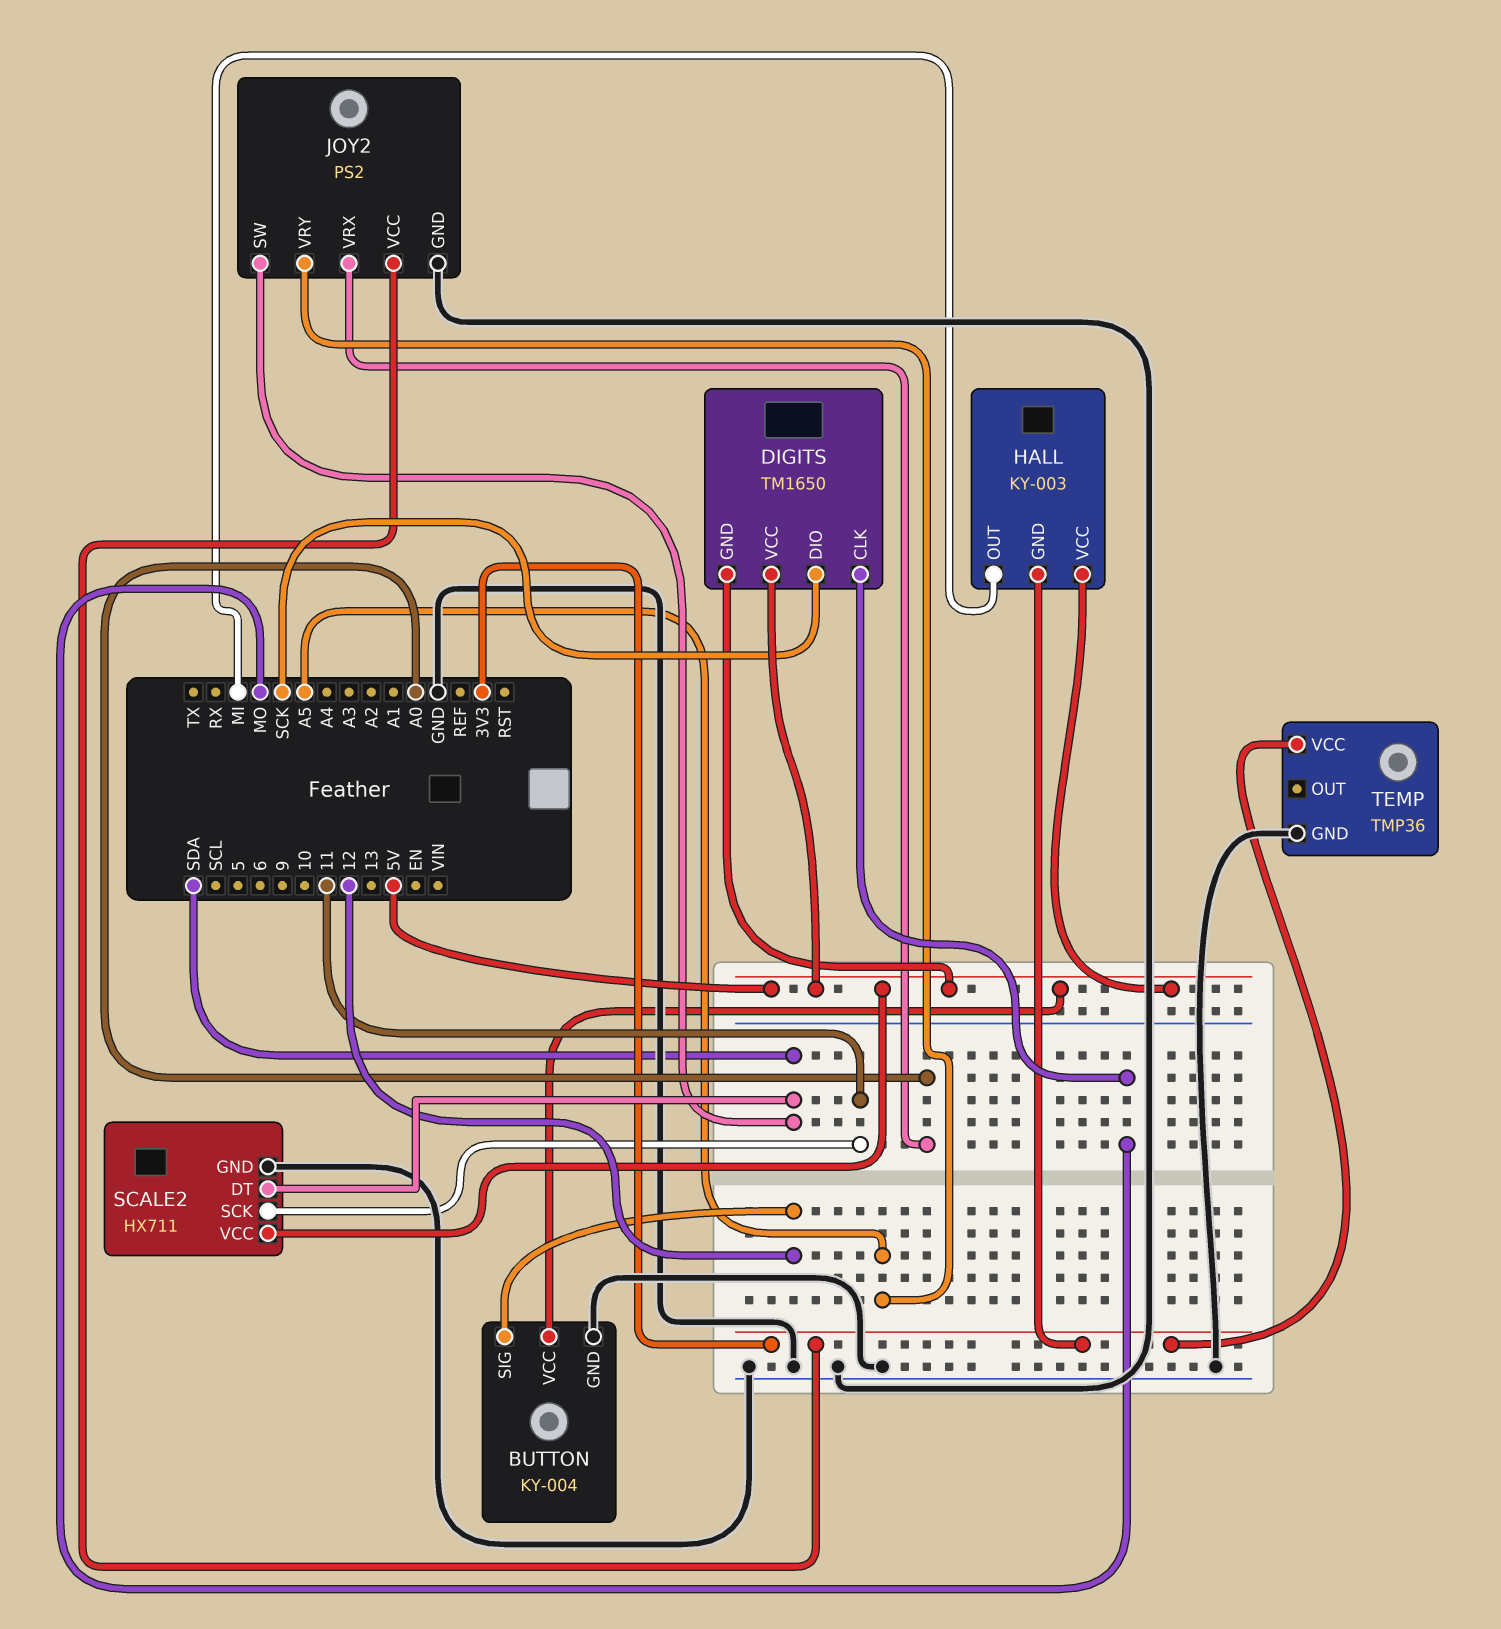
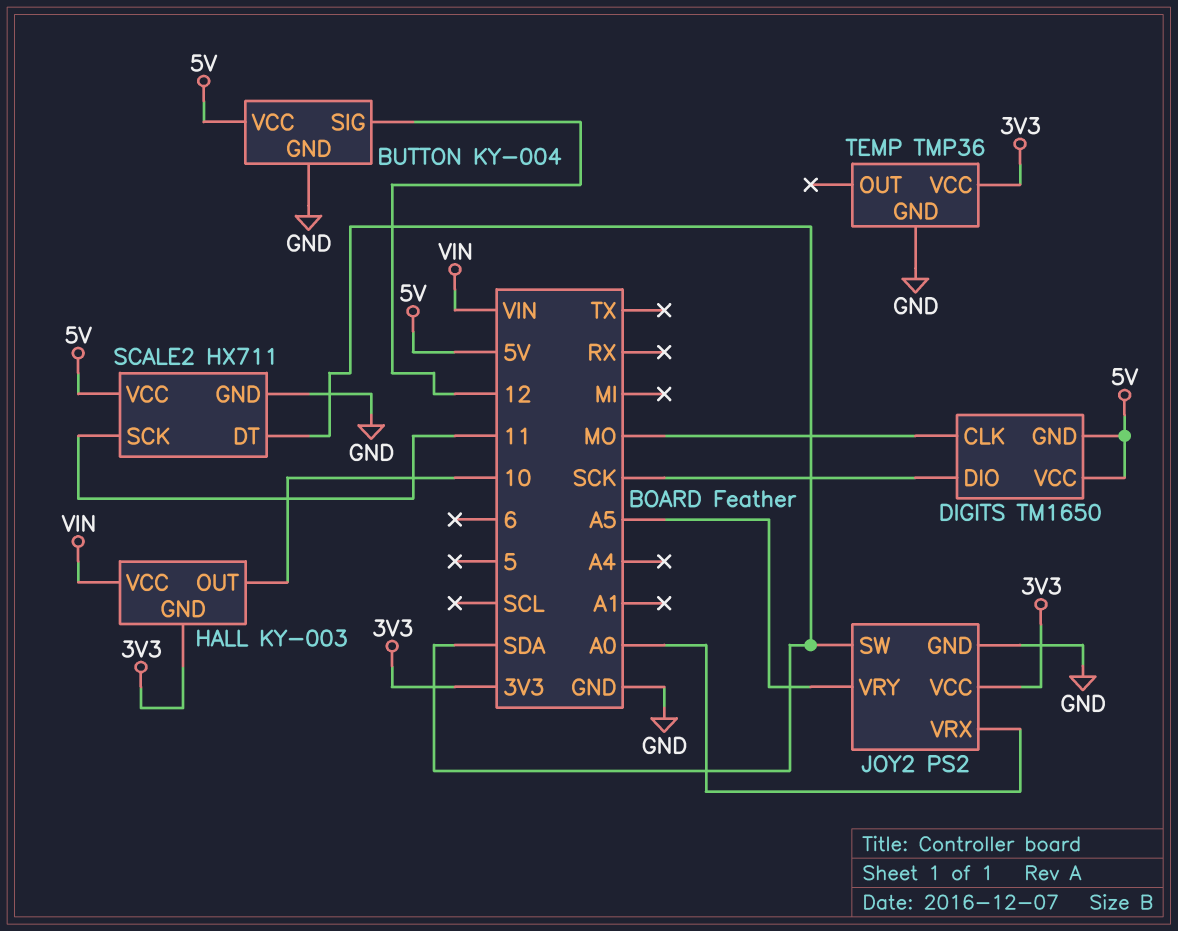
HALL pin OUT: MI -> 10
HALL pin VCC: 5V -> VIN

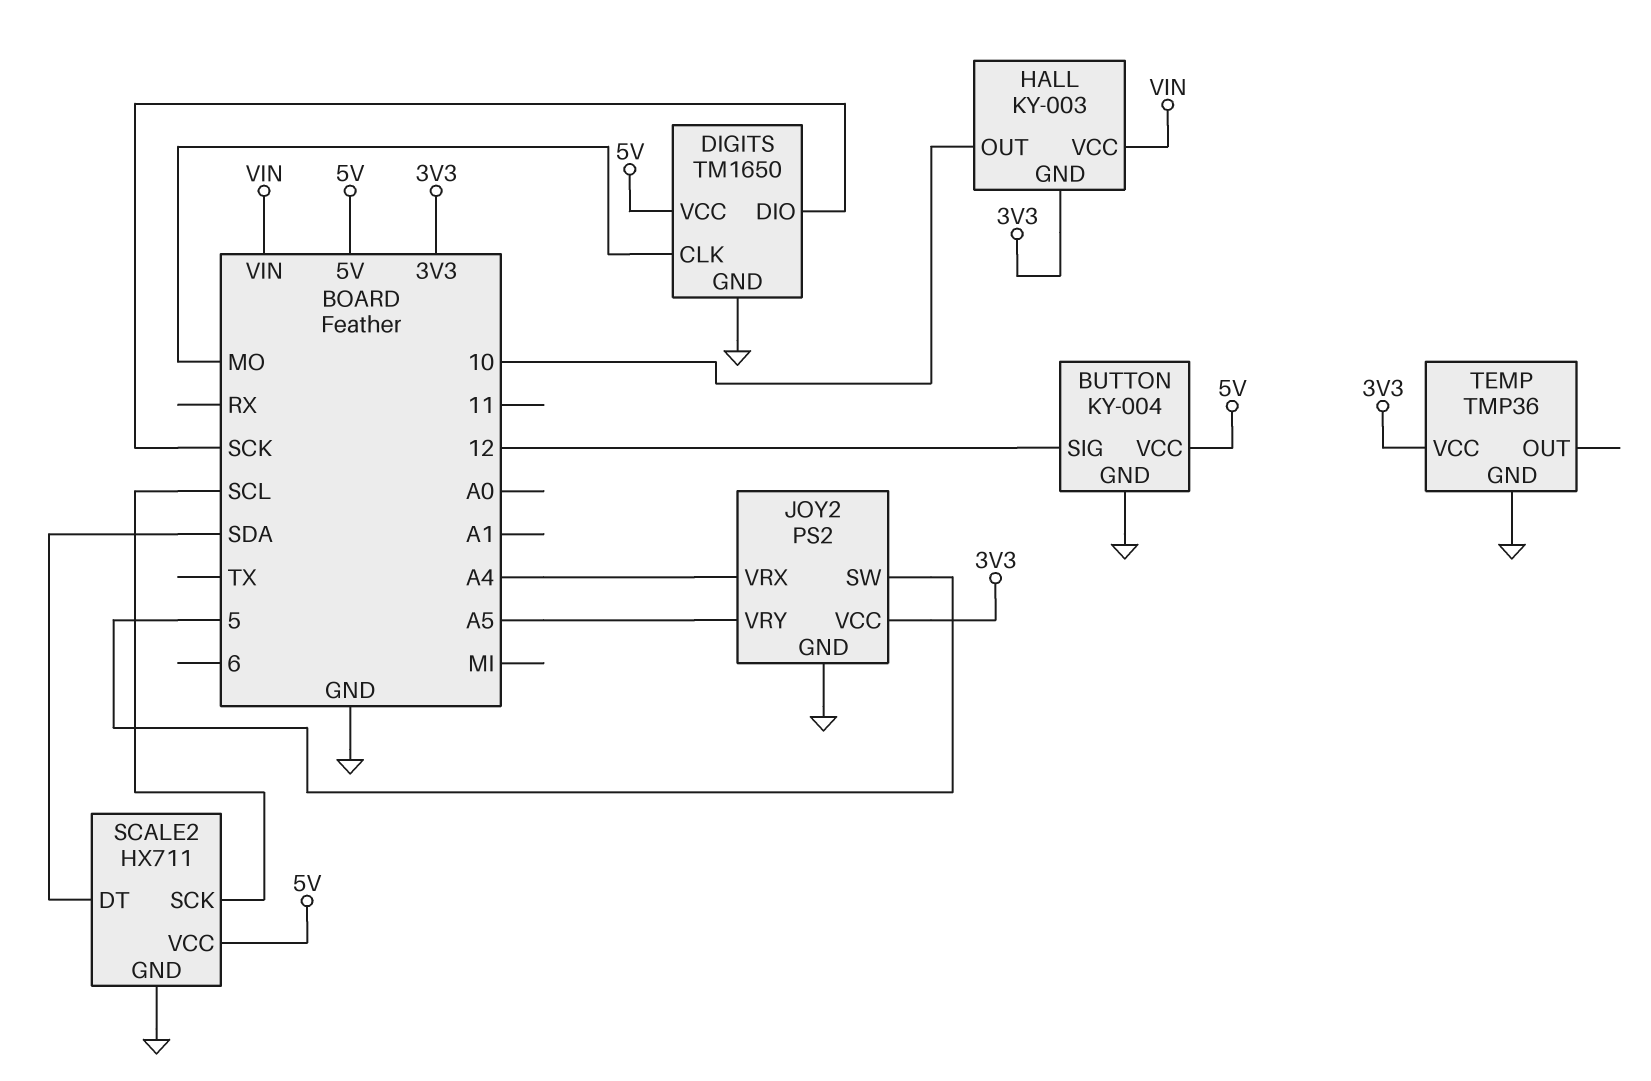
DIGITS pin GND: 5V -> GND
JOY2 pin SW: SDA -> 5
JOY2 pin VRX: A0 -> A4
SCALE2 pin SCK: 11 -> SCL

